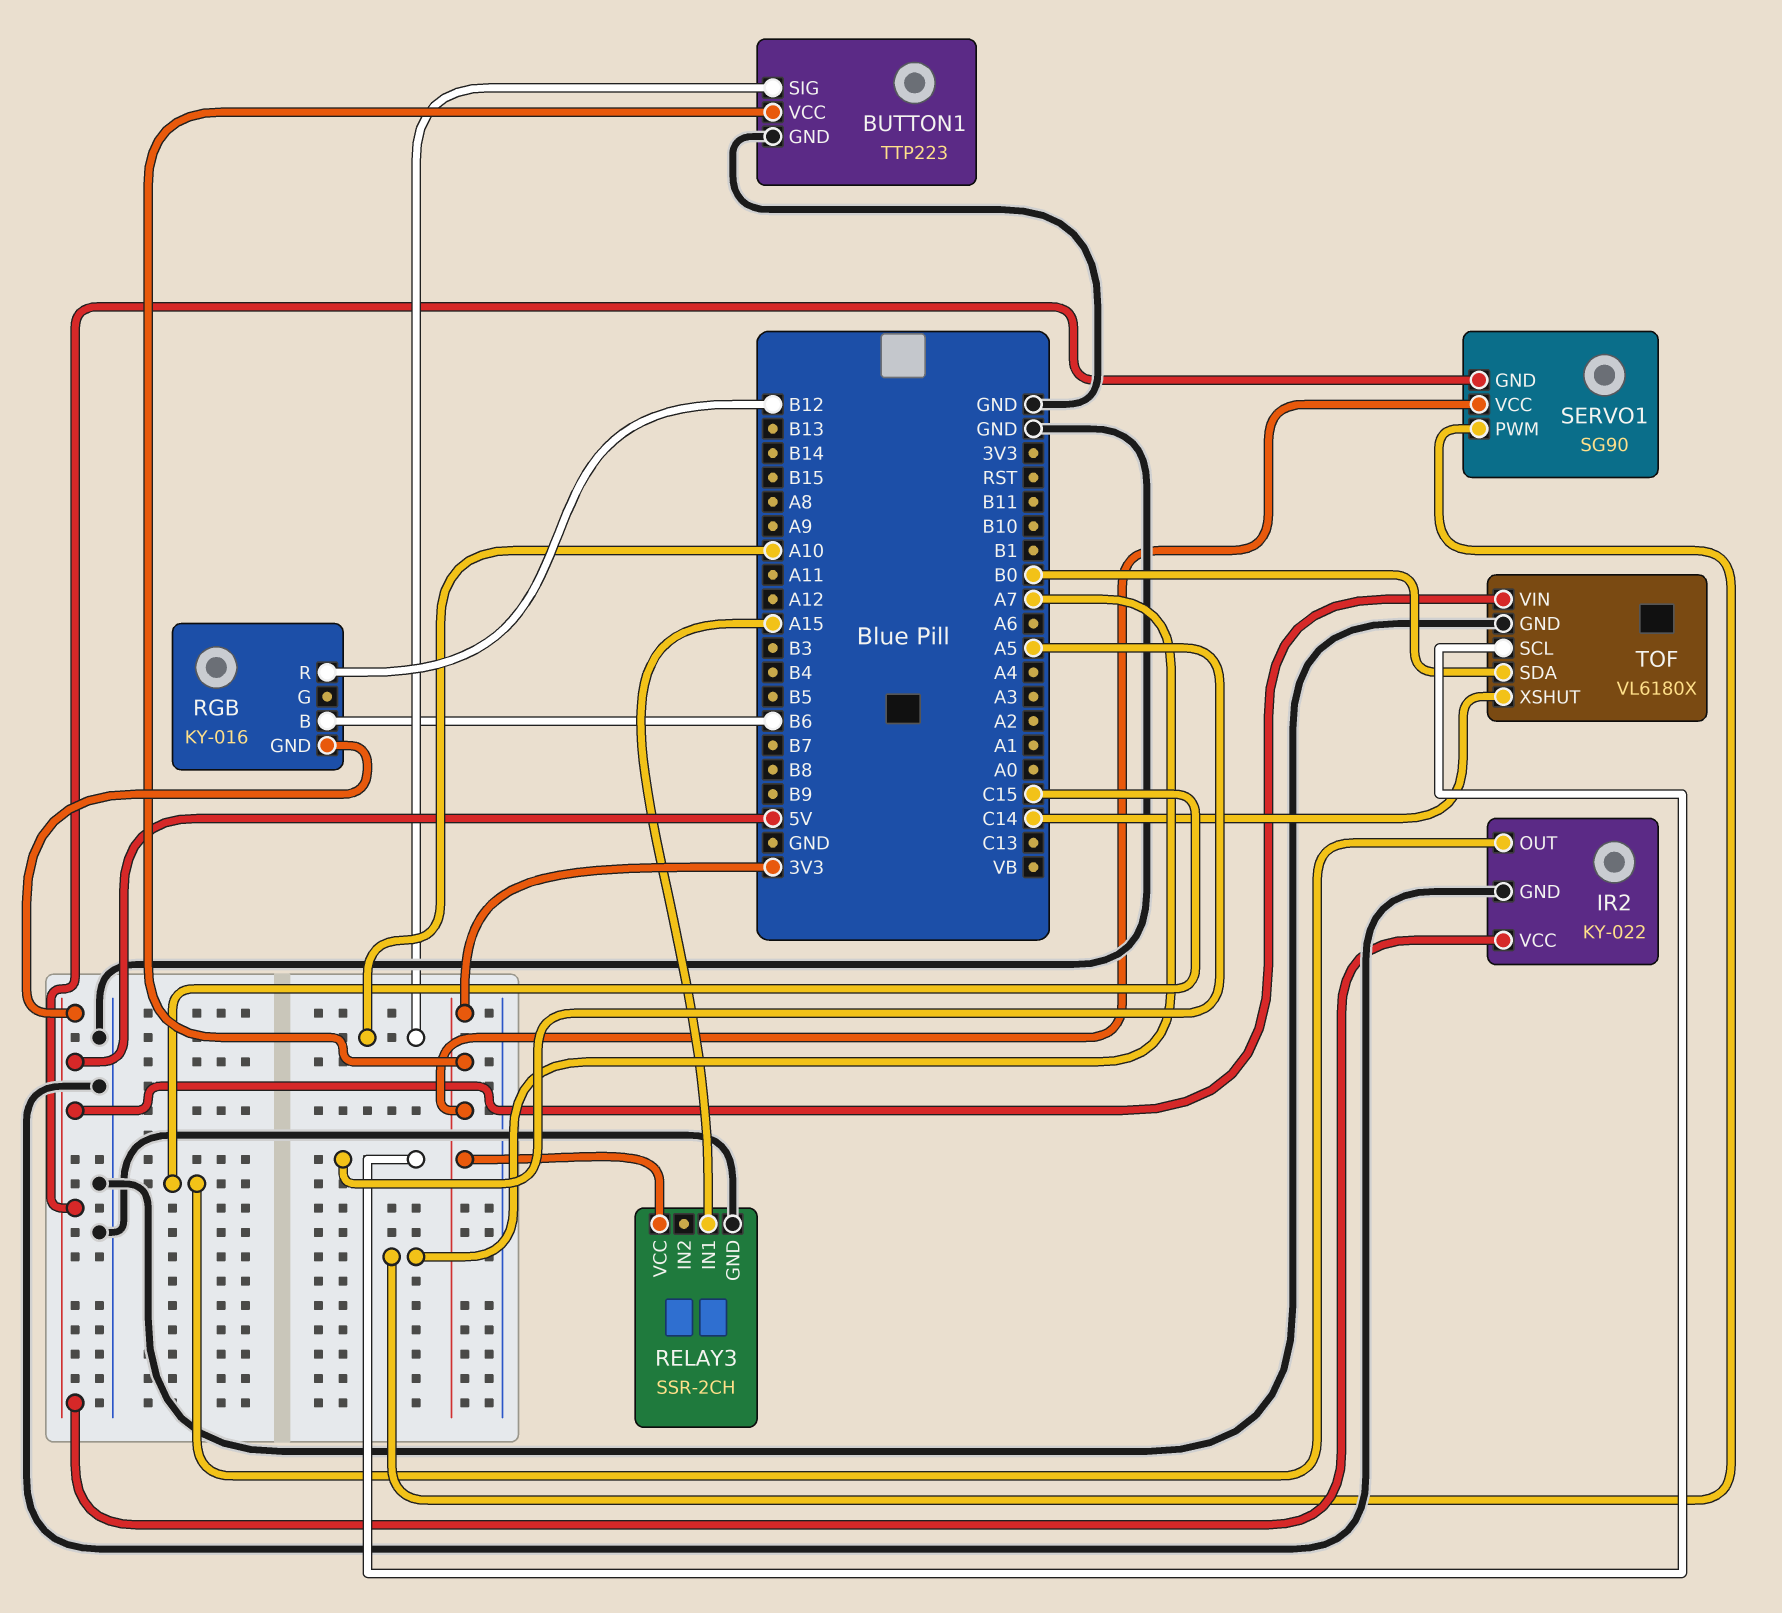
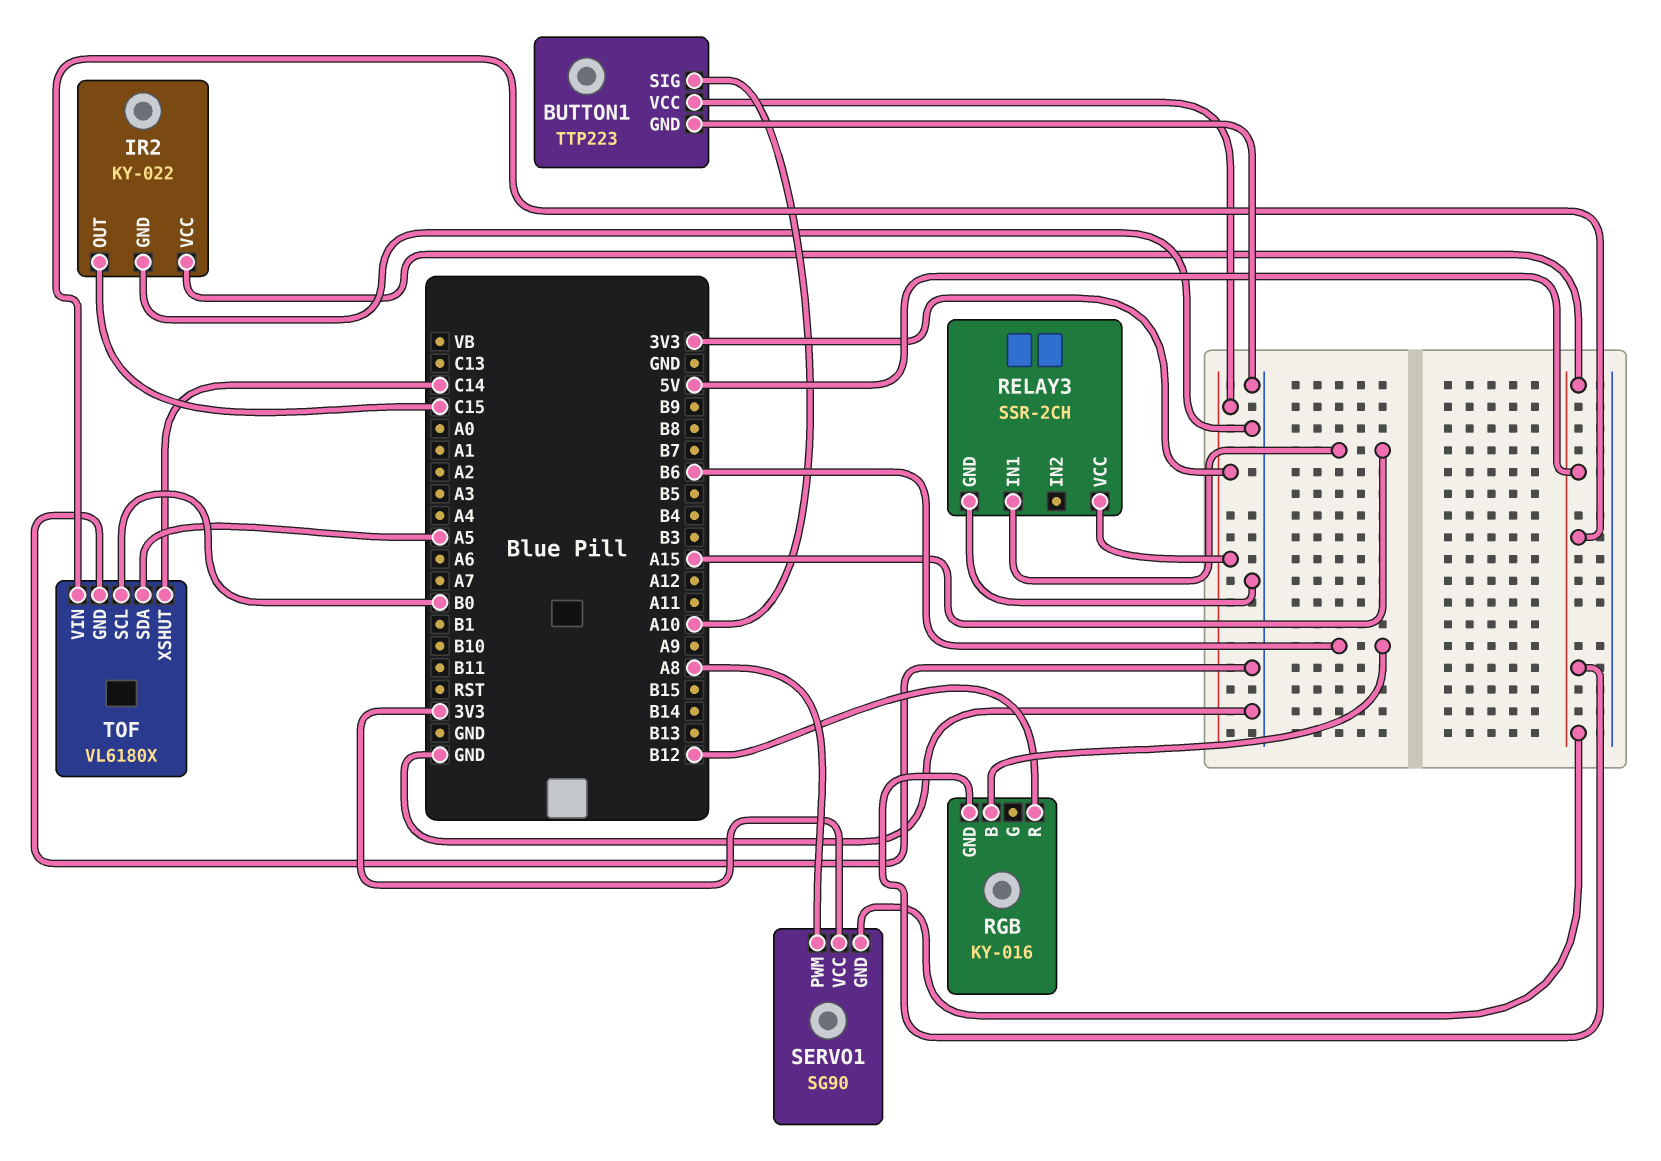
SERVO1 pin PWM: A7 -> A8
TOF pin SCL: A5 -> B0
TOF pin SDA: B0 -> A5

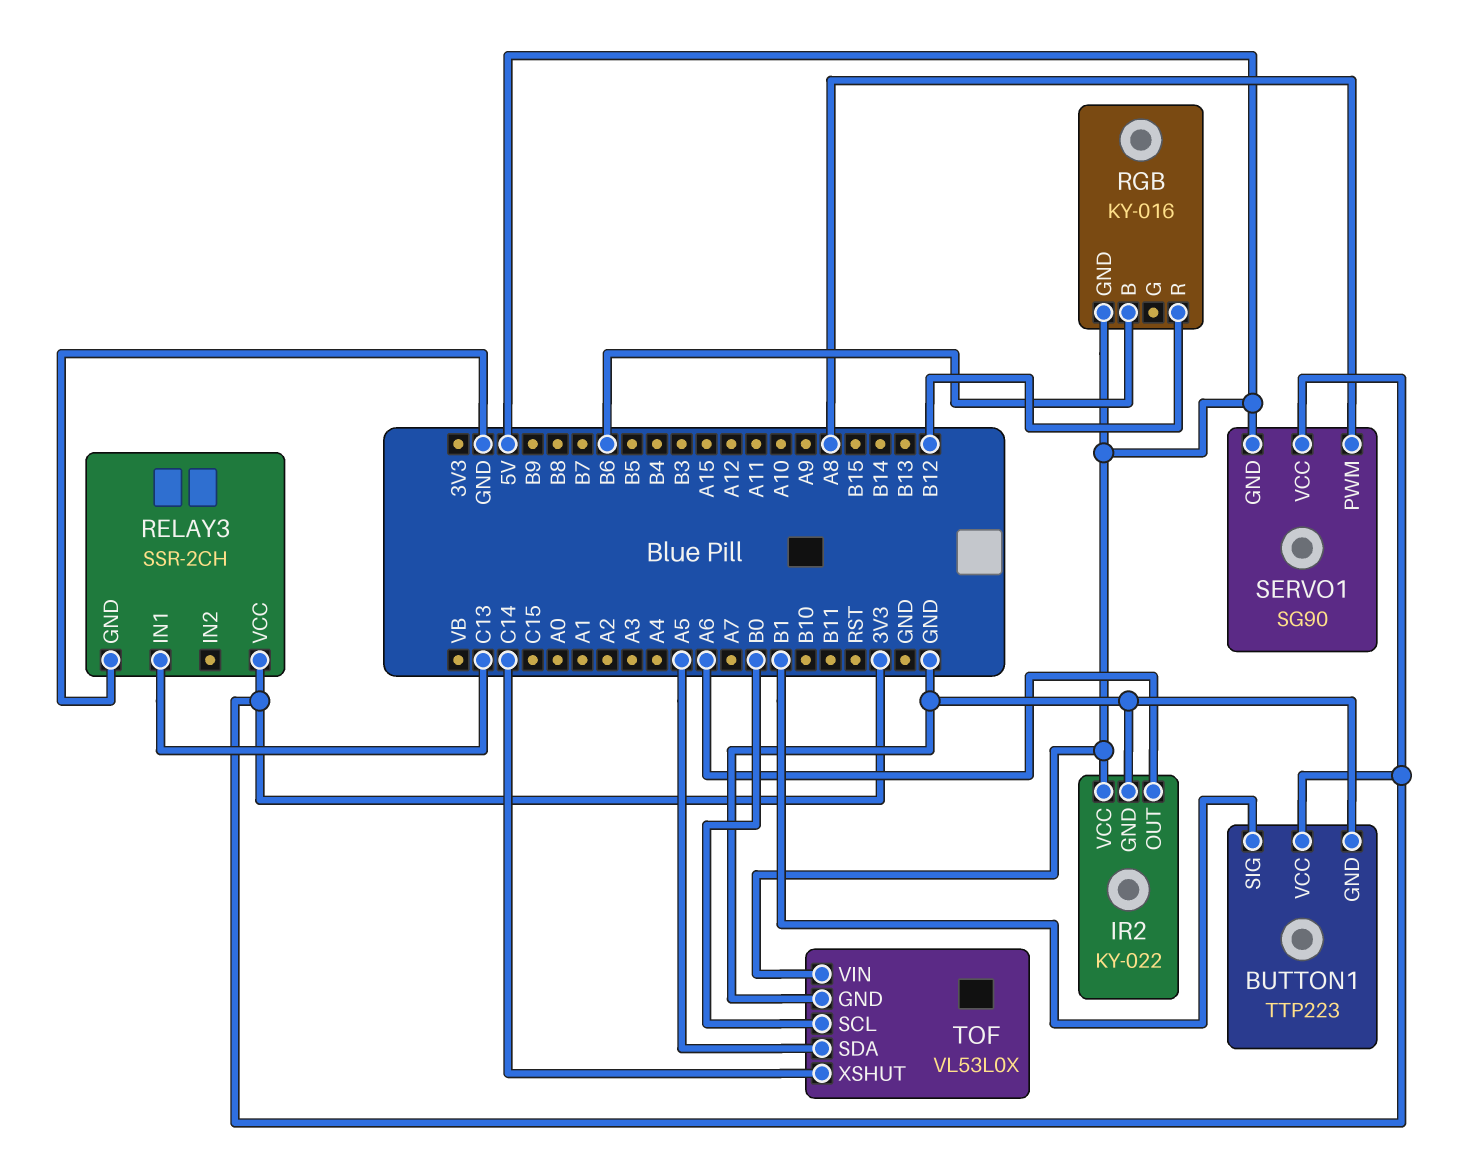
BUTTON1 pin SIG: A10 -> B1
IR2 pin OUT: C15 -> A6
RELAY3 pin IN1: A15 -> C13
TOF: VL6180X -> VL53L0X

